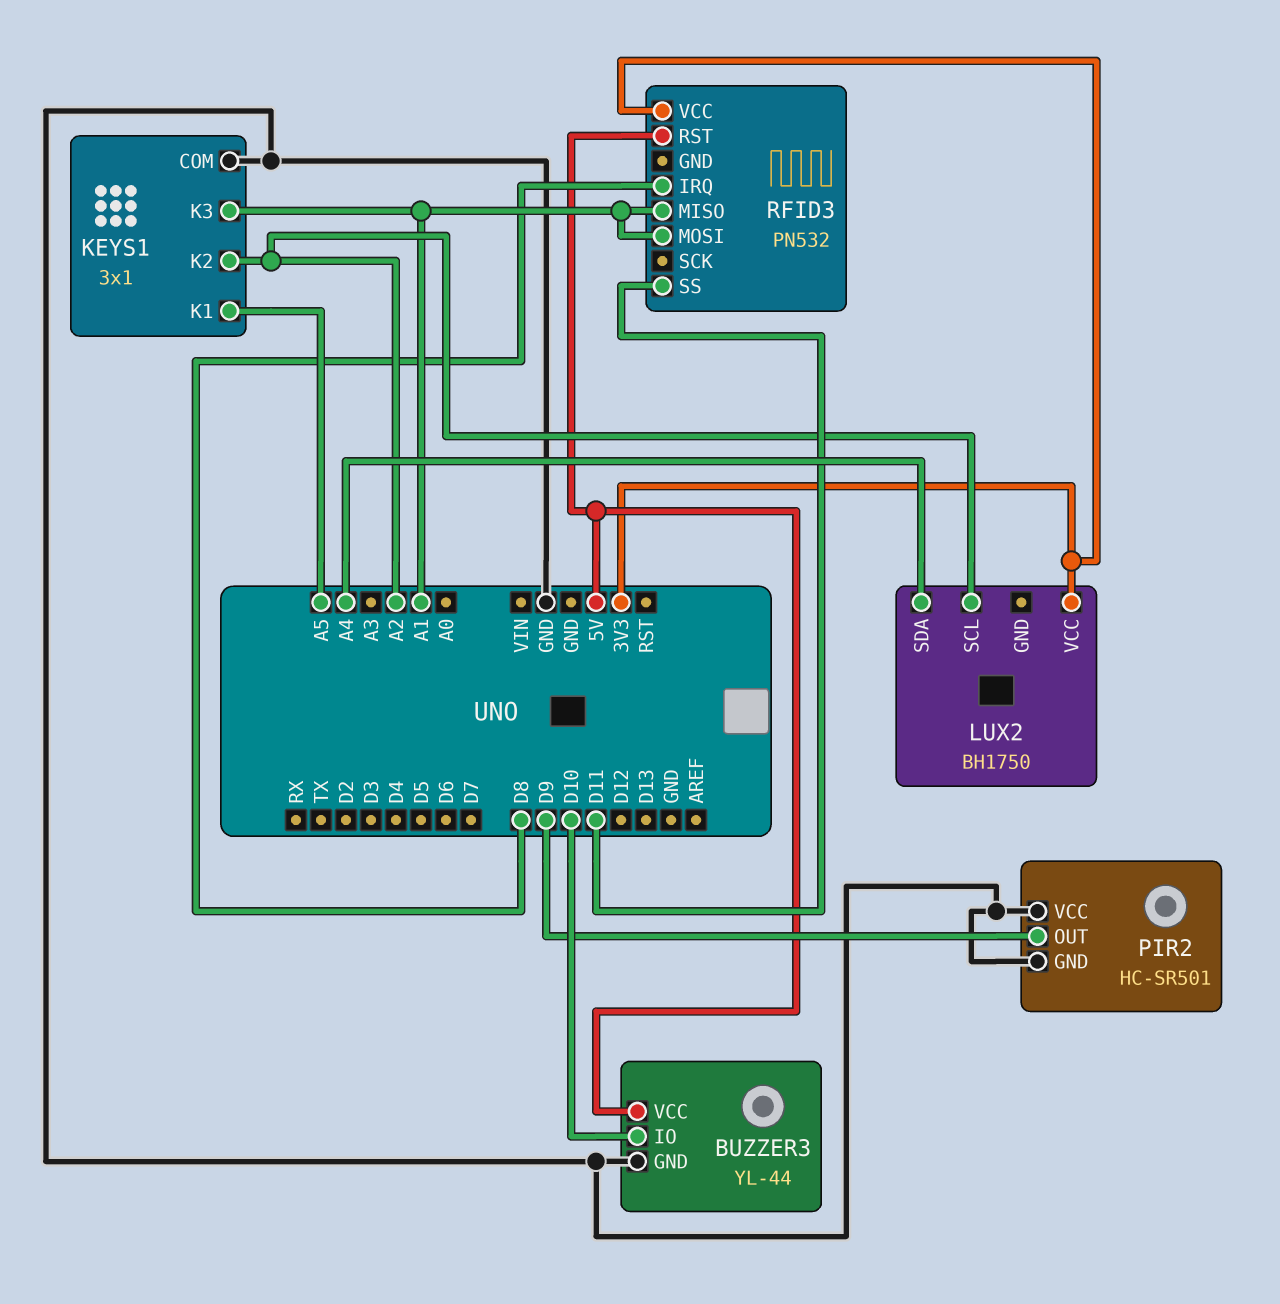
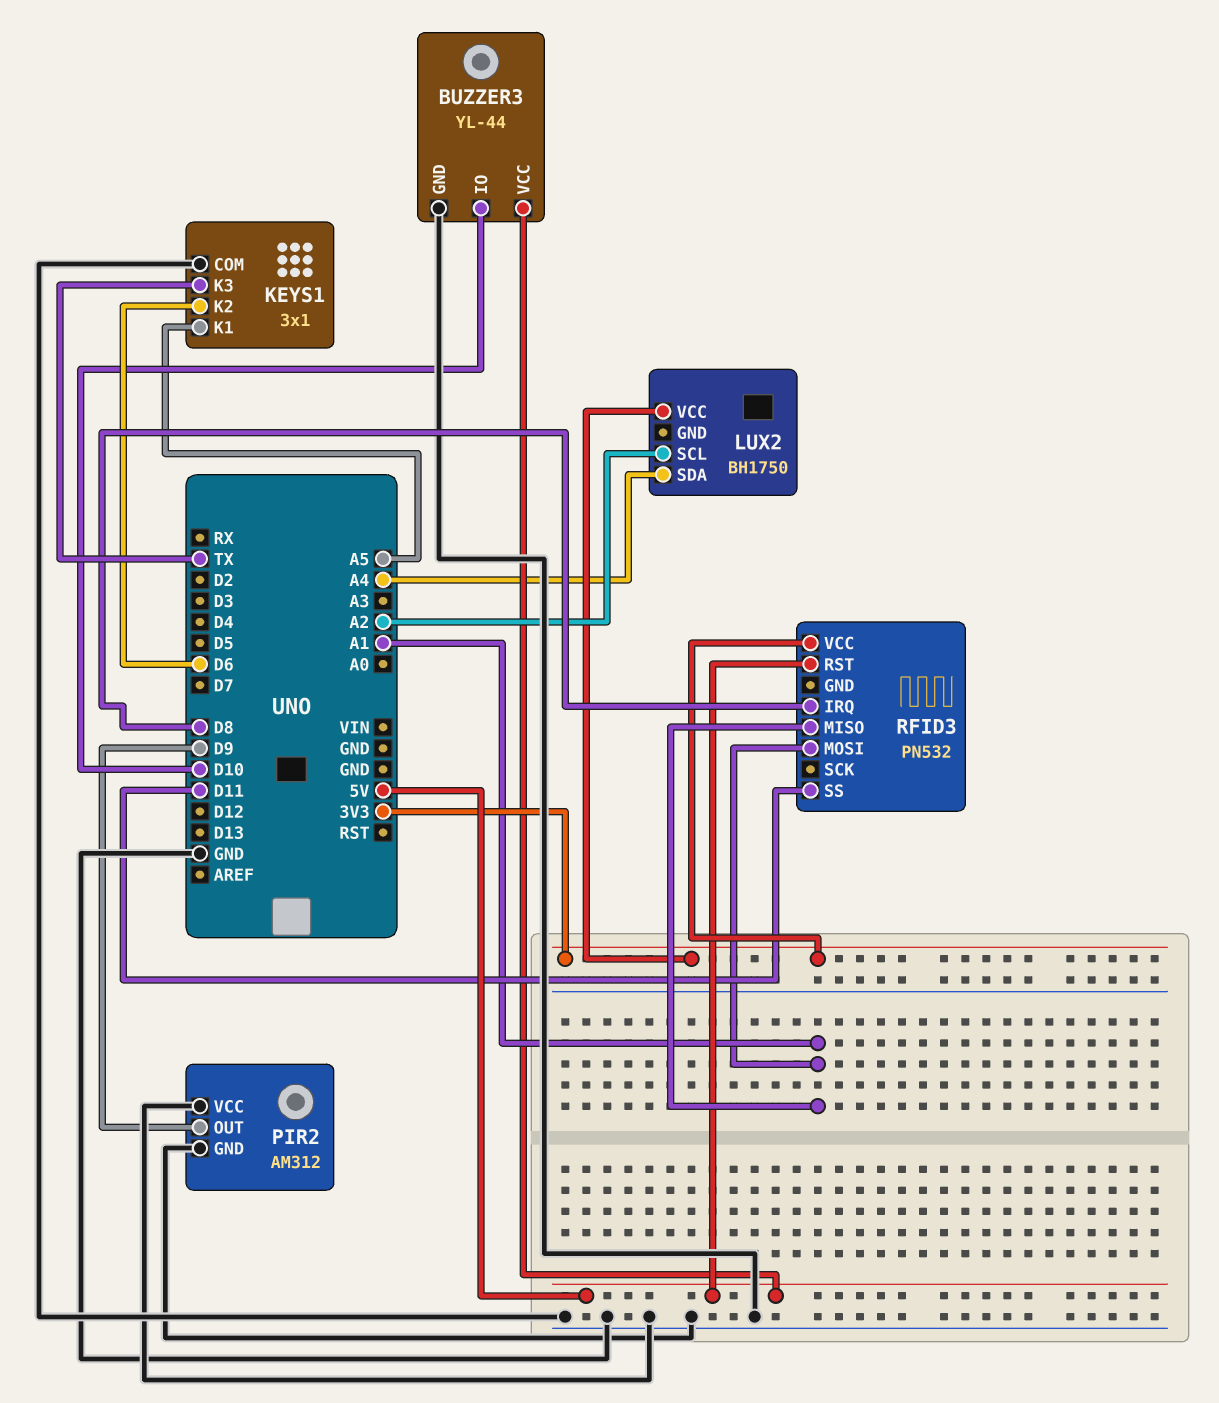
KEYS1 pin K2: A2 -> D6
KEYS1 pin K3: A1 -> TX
PIR2: HC-SR501 -> AM312

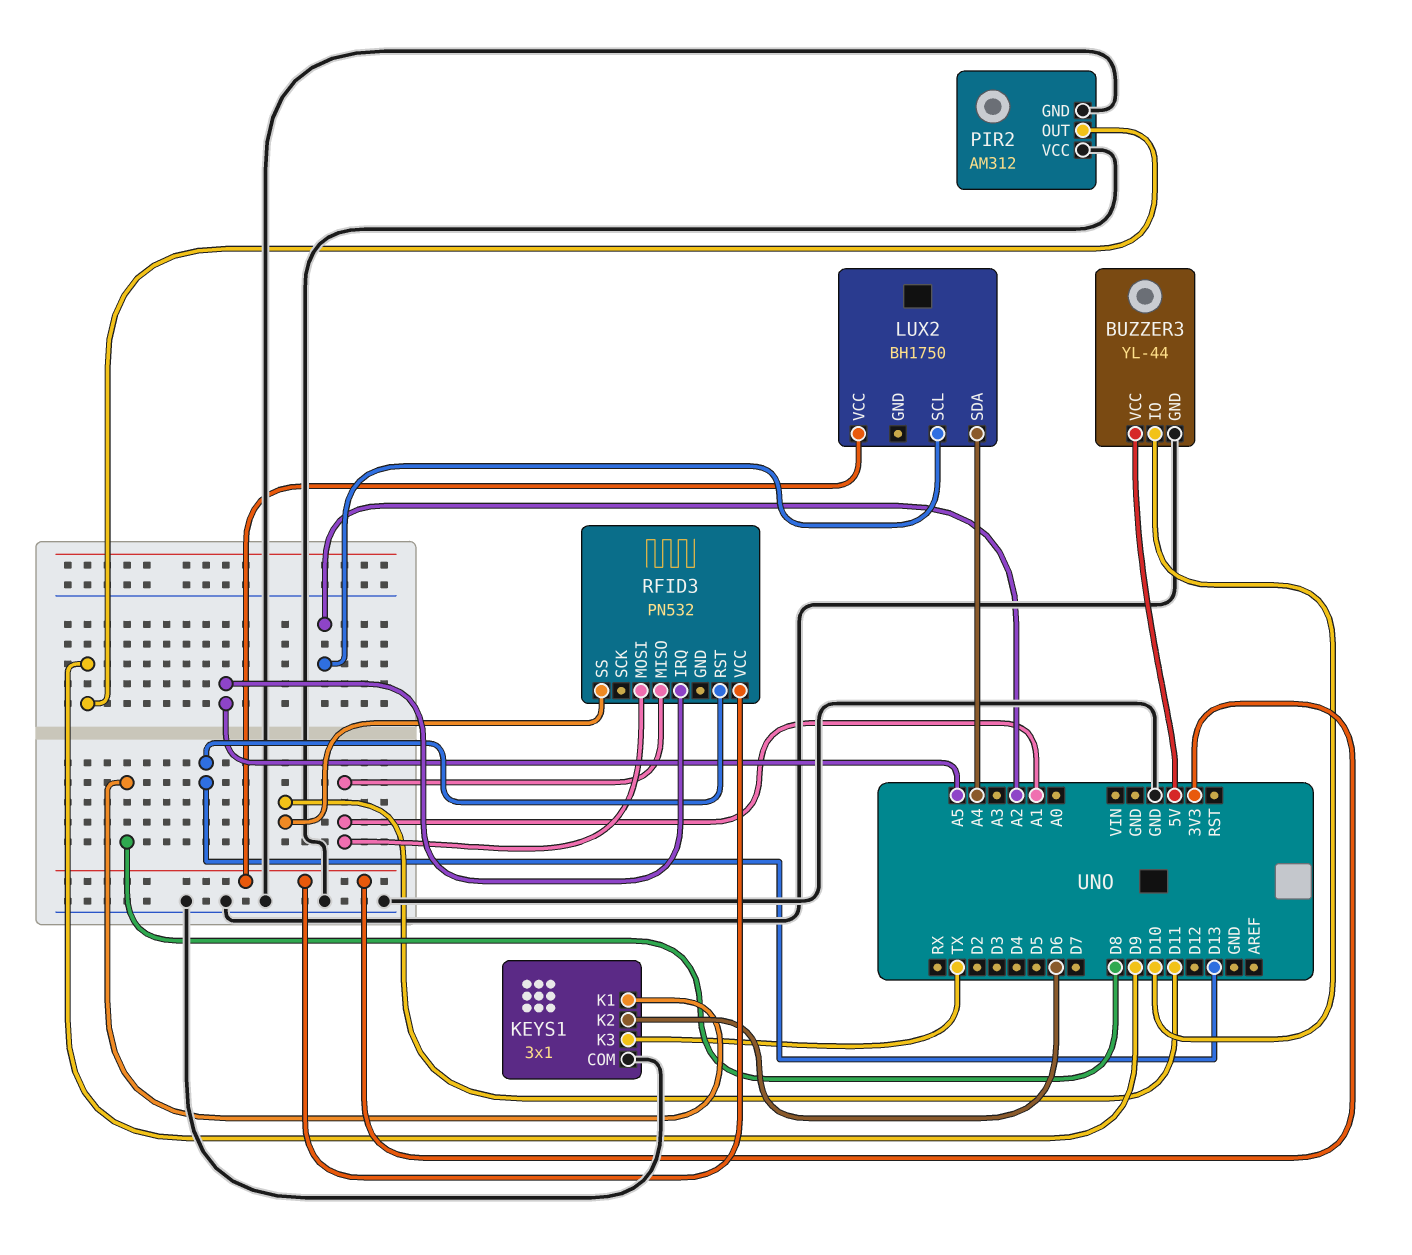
KEYS1 pin K1: A5 -> D8
RFID3 pin IRQ: D8 -> A5
RFID3 pin RST: 5V -> D13

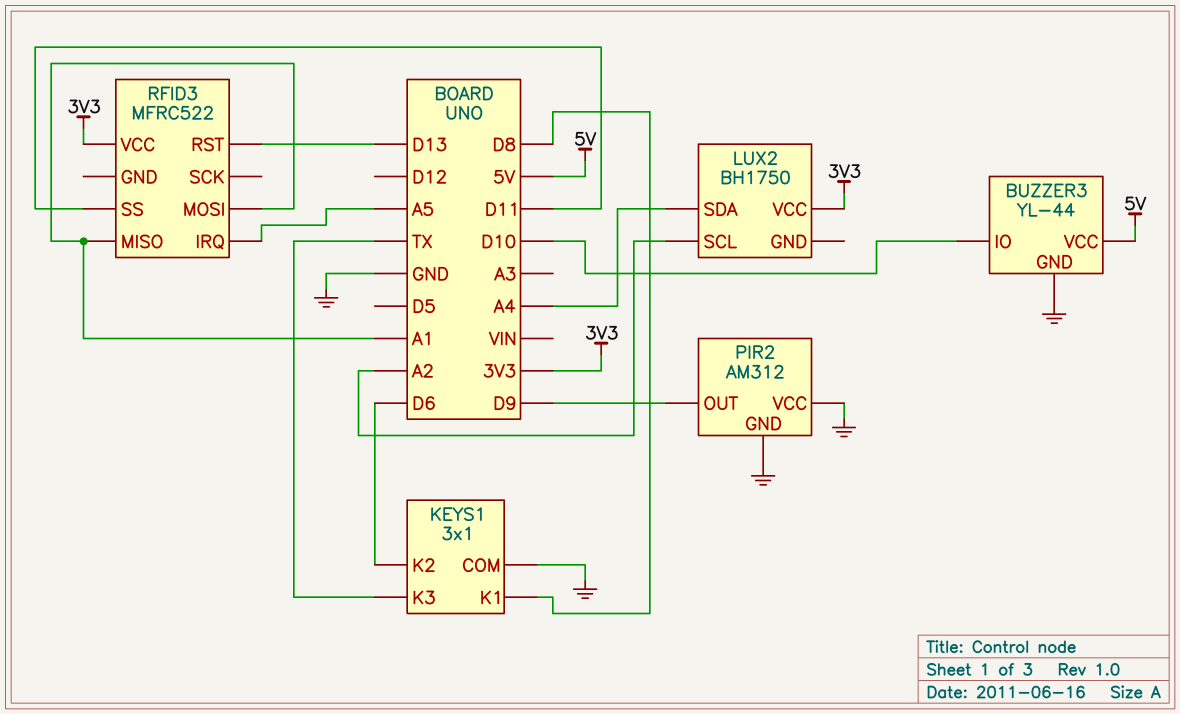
RFID3: PN532 -> MFRC522

